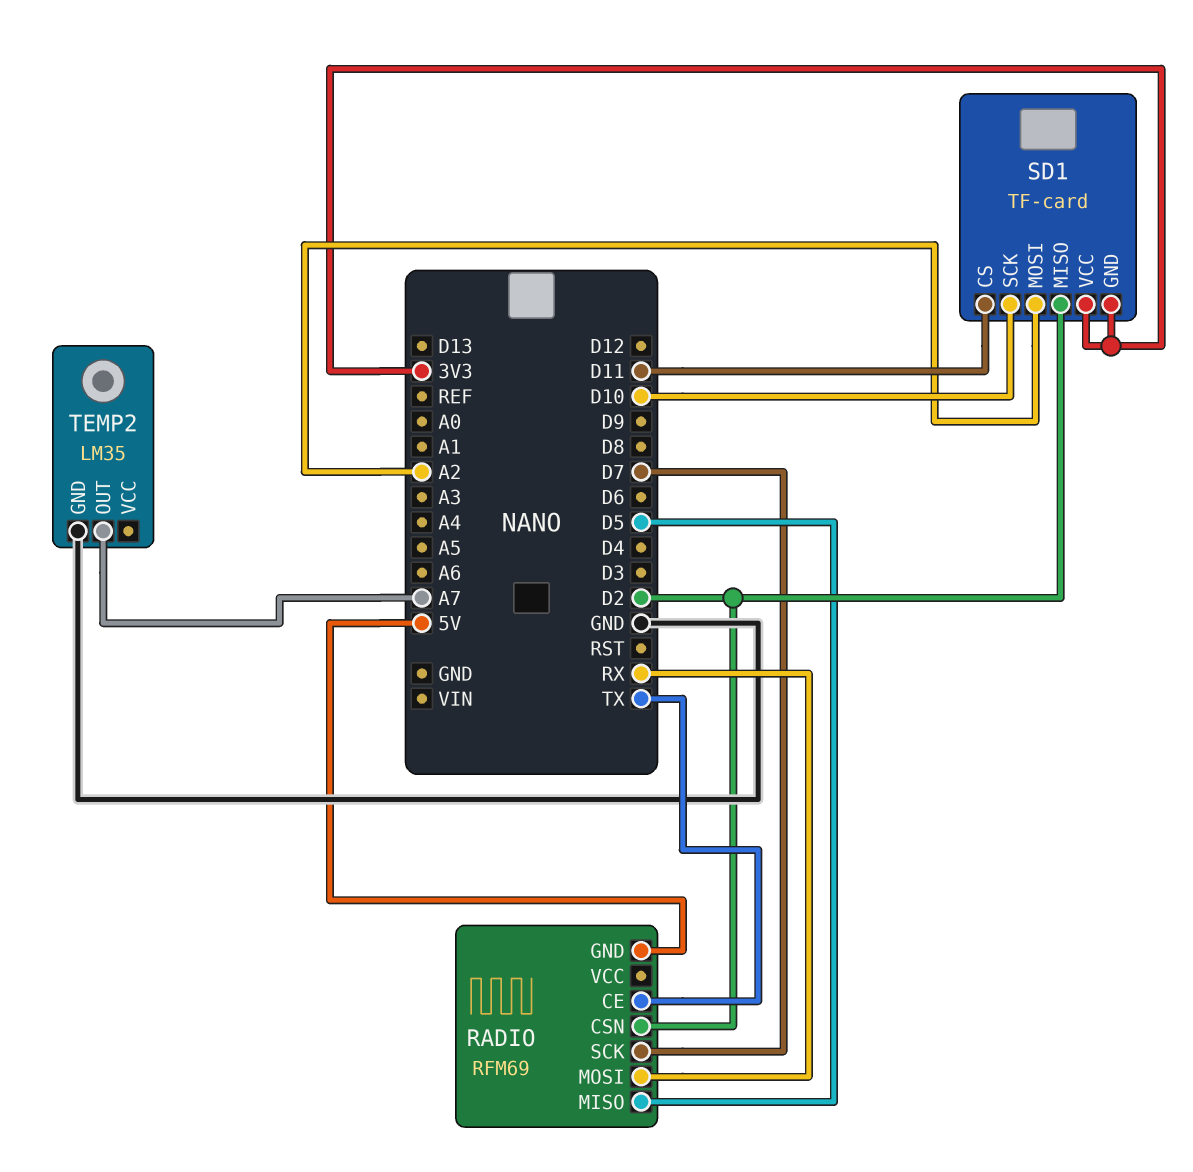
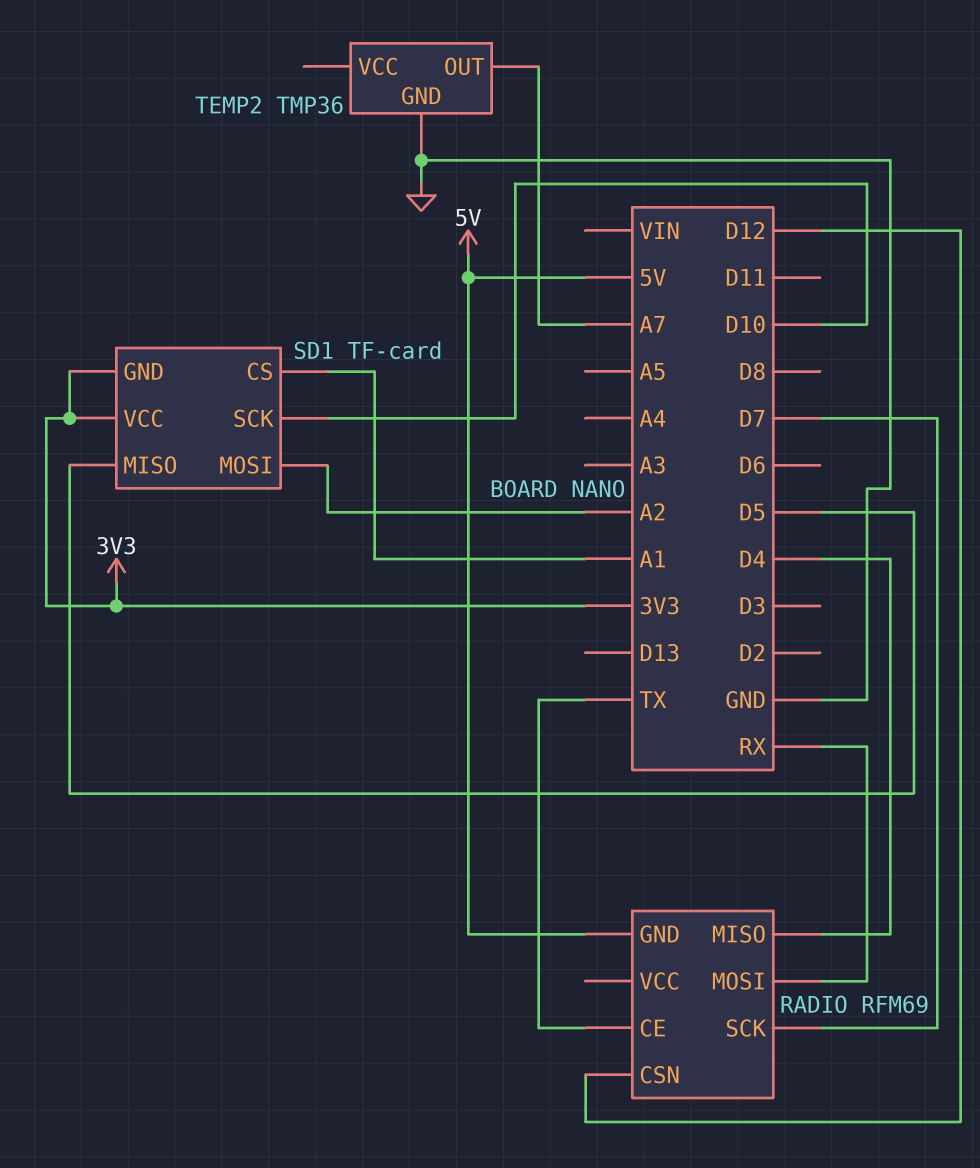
RADIO pin CSN: D2 -> D12
RADIO pin MISO: D5 -> D4
SD1 pin CS: D11 -> A1
SD1 pin MISO: D2 -> D5
TEMP2: LM35 -> TMP36

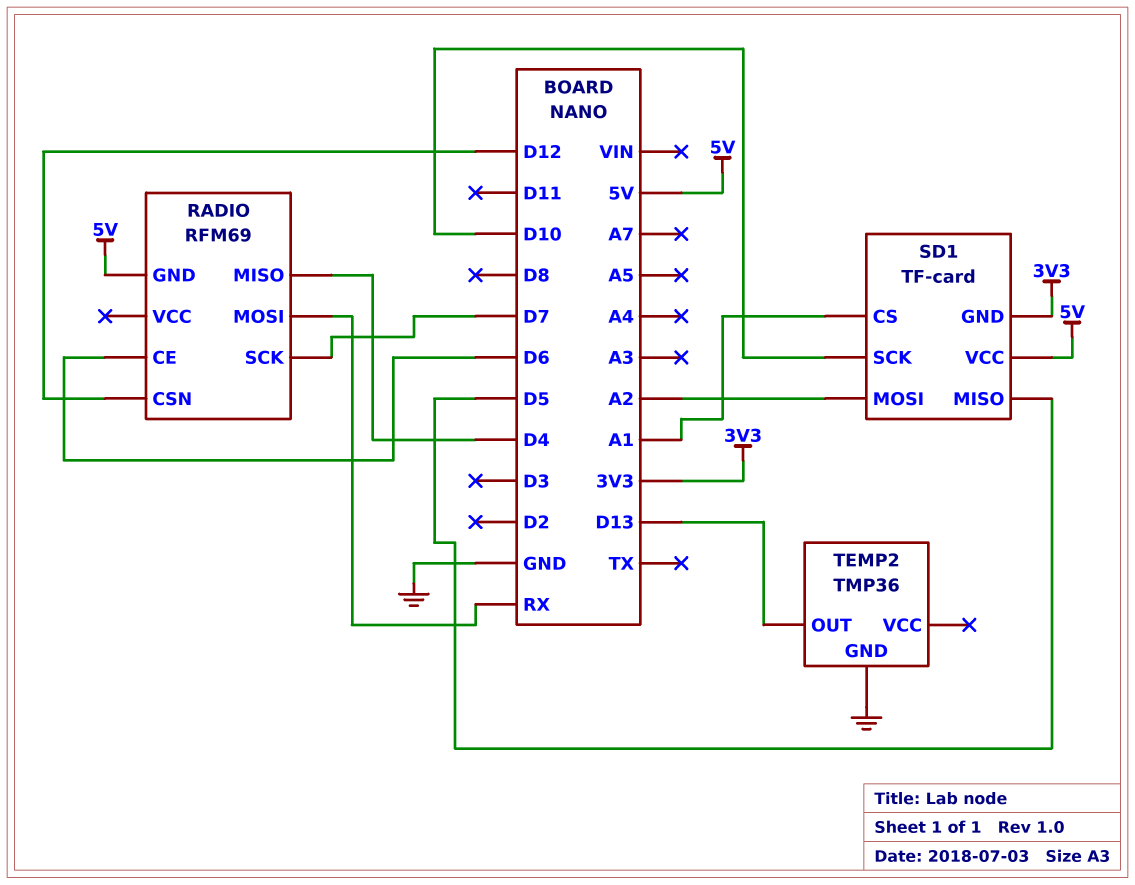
RADIO pin CE: TX -> D6
SD1 pin VCC: 3V3 -> 5V
TEMP2 pin OUT: A7 -> D13

